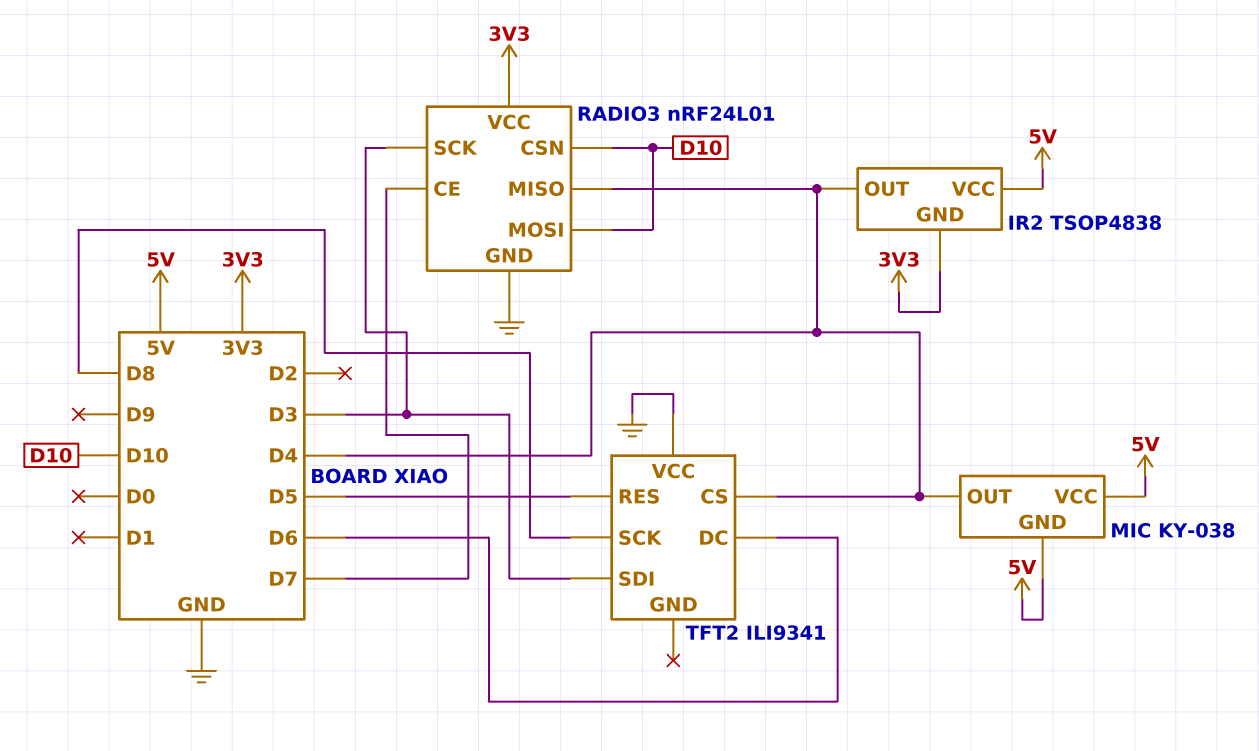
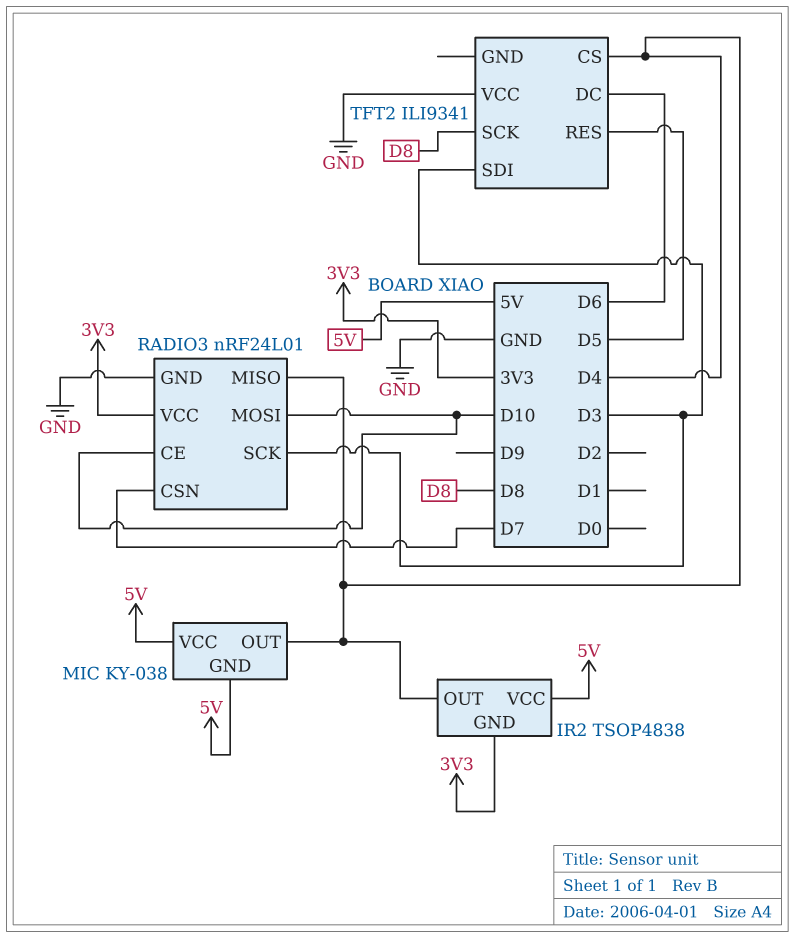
RADIO3 pin CE: D7 -> D10
RADIO3 pin CSN: D10 -> D7

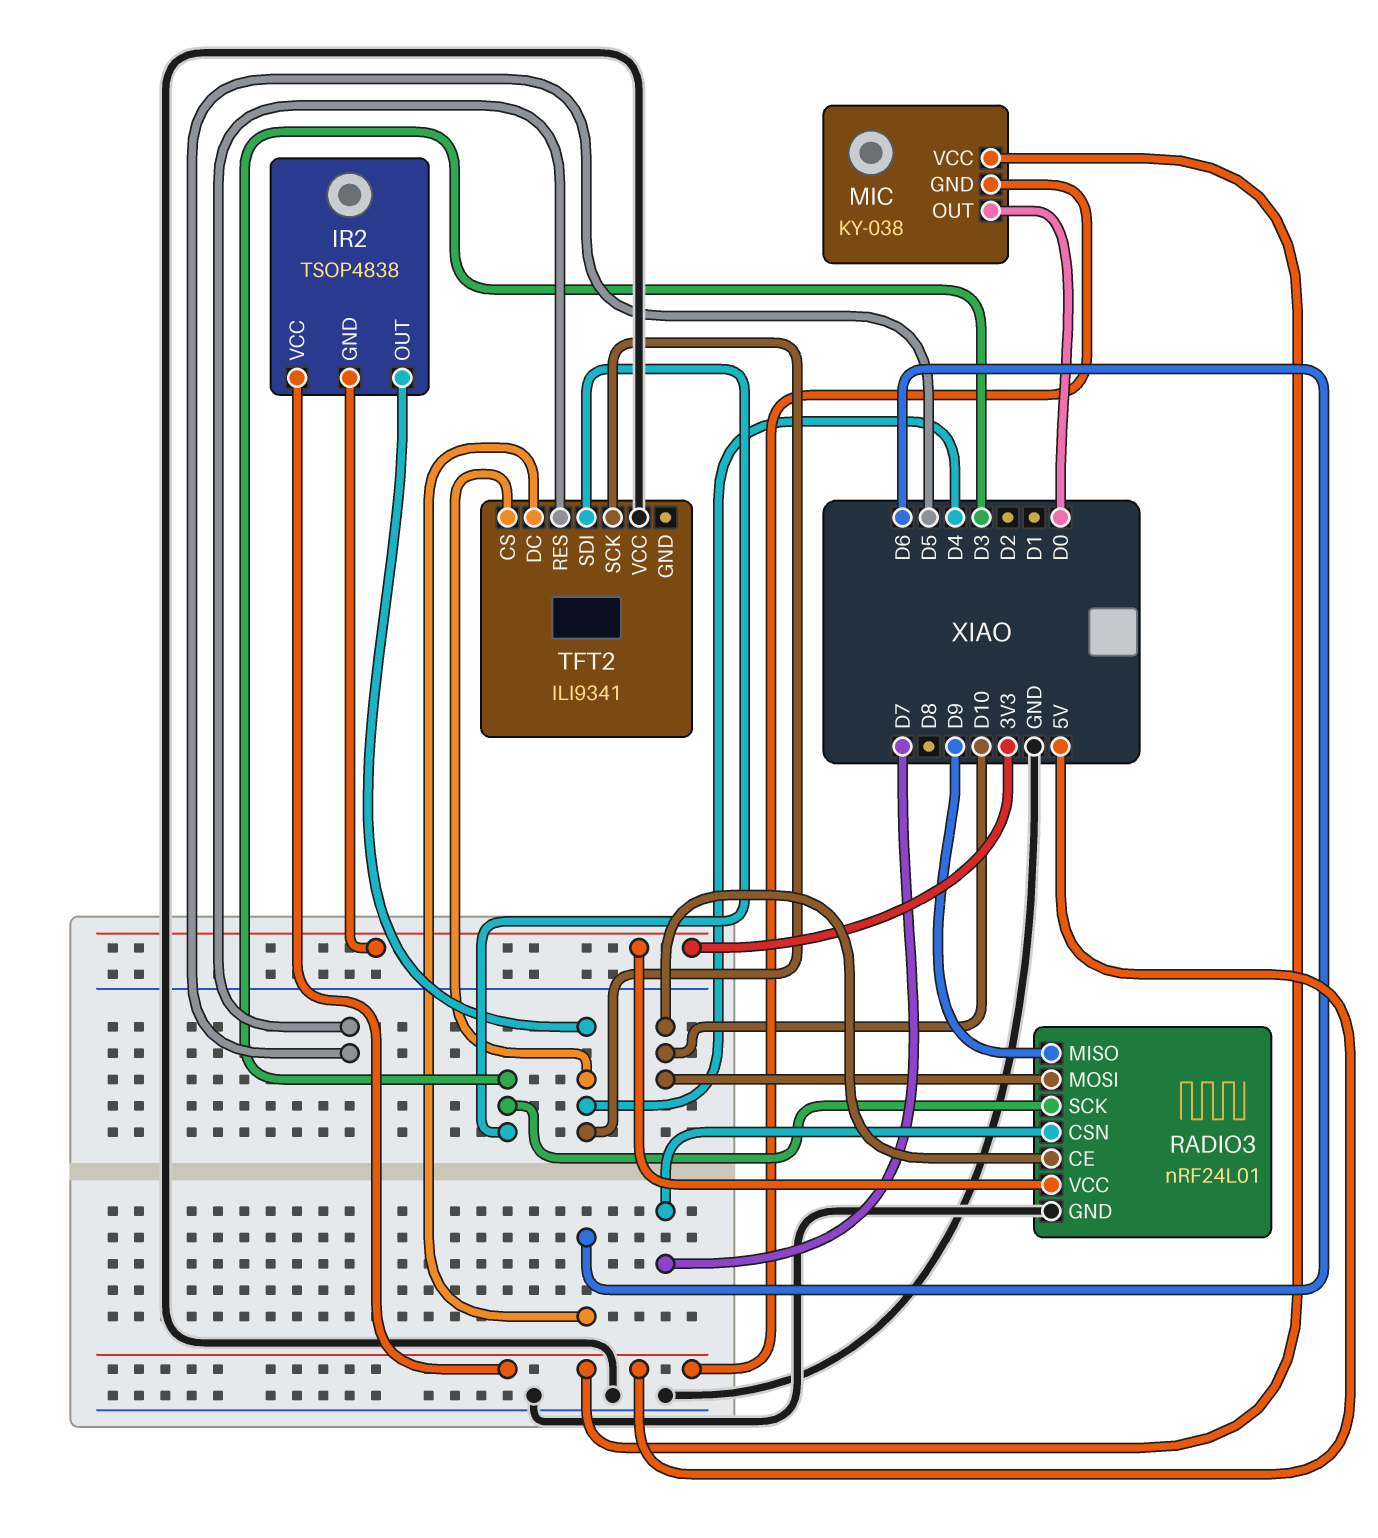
MIC pin OUT: D4 -> D0
RADIO3 pin MISO: D4 -> D9
TFT2 pin SCK: D8 -> D4

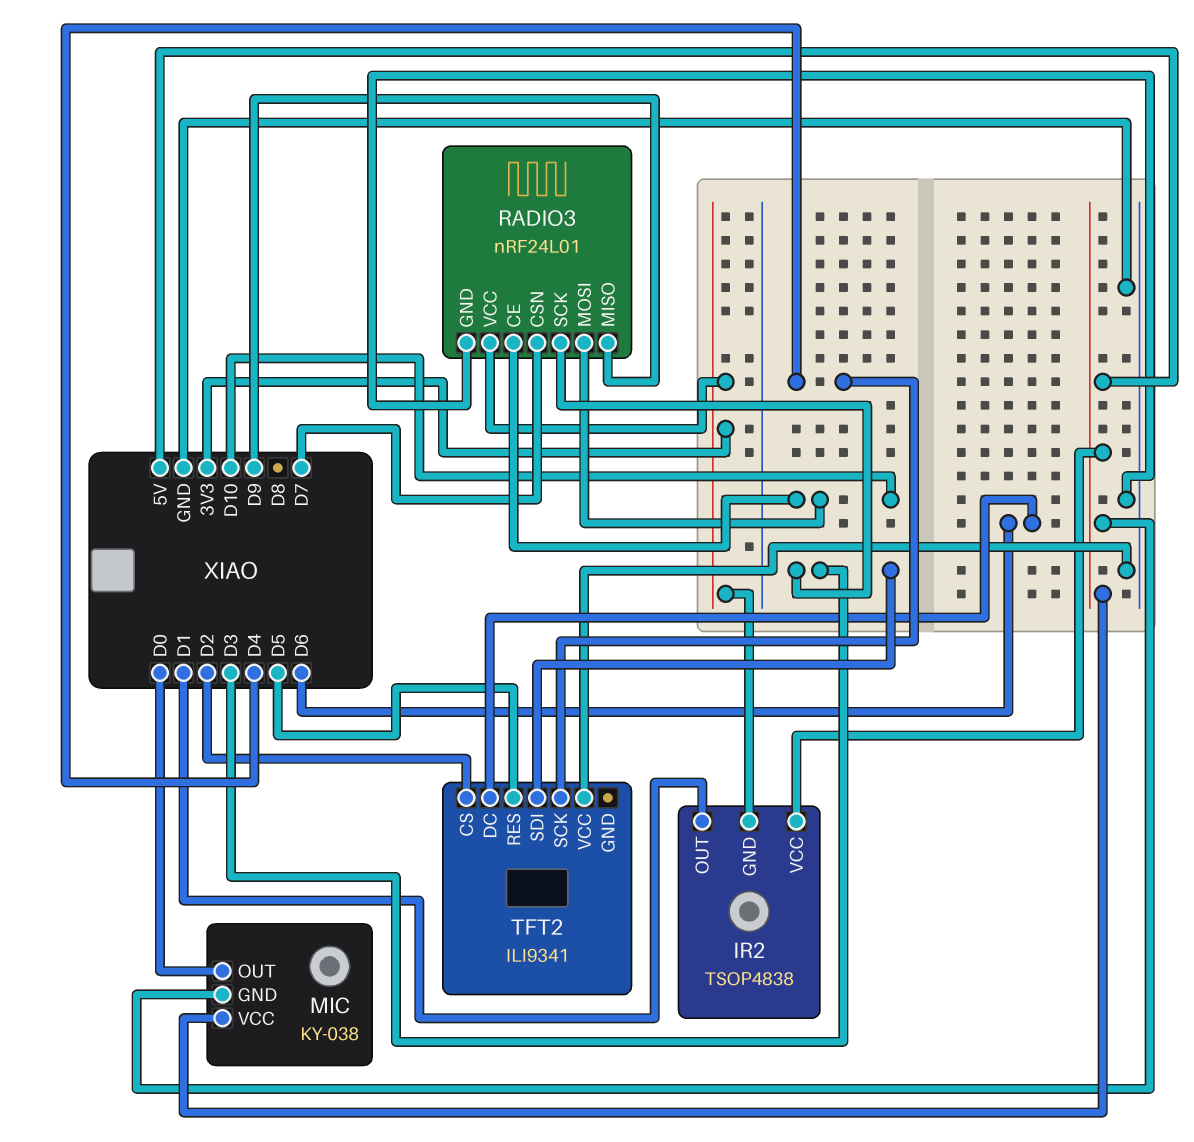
IR2 pin OUT: D4 -> D1
TFT2 pin CS: D4 -> D2

